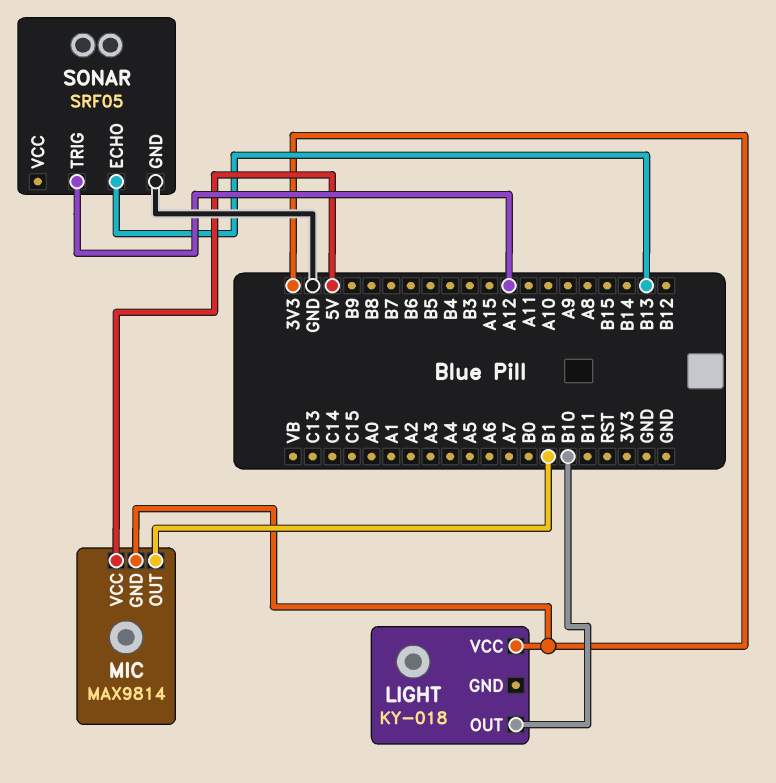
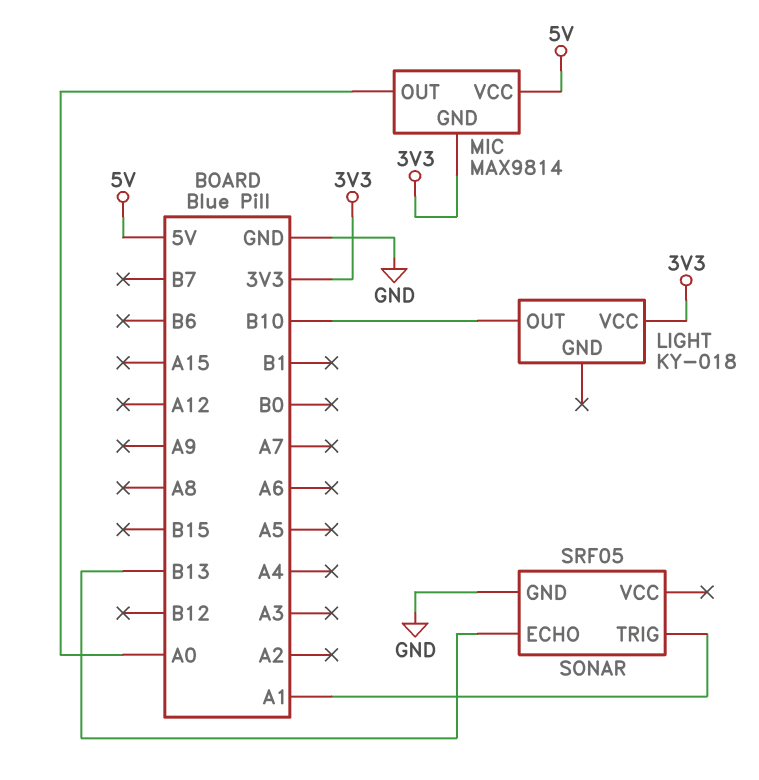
MIC pin OUT: B1 -> A0
SONAR pin TRIG: A12 -> A1

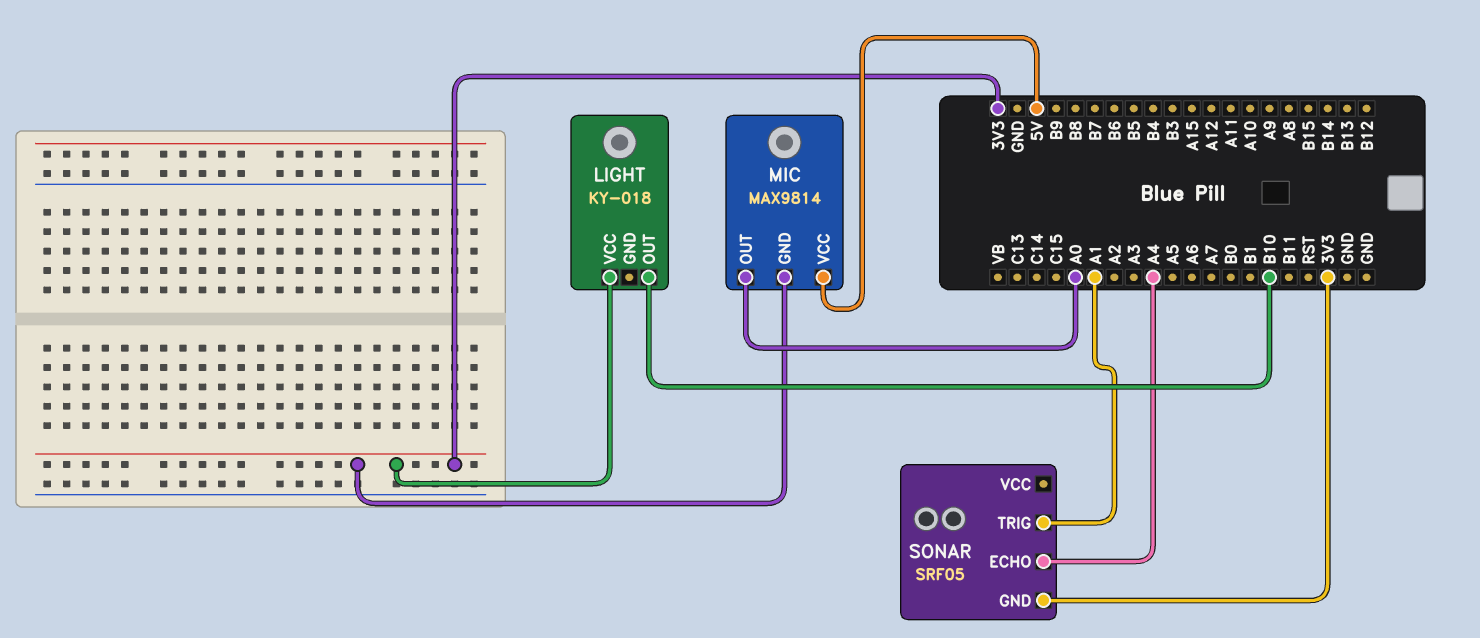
SONAR pin ECHO: B13 -> A4
SONAR pin GND: GND -> 3V3

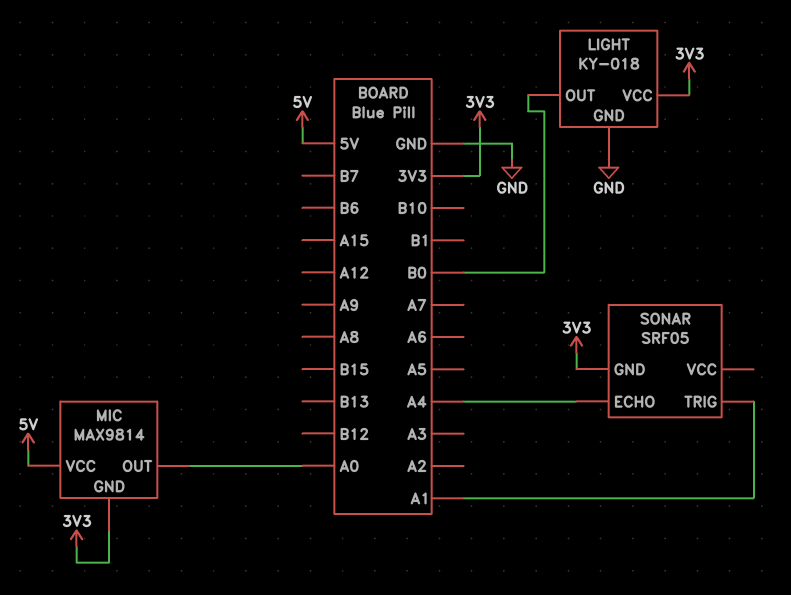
LIGHT pin GND: none -> GND
LIGHT pin OUT: B10 -> B0

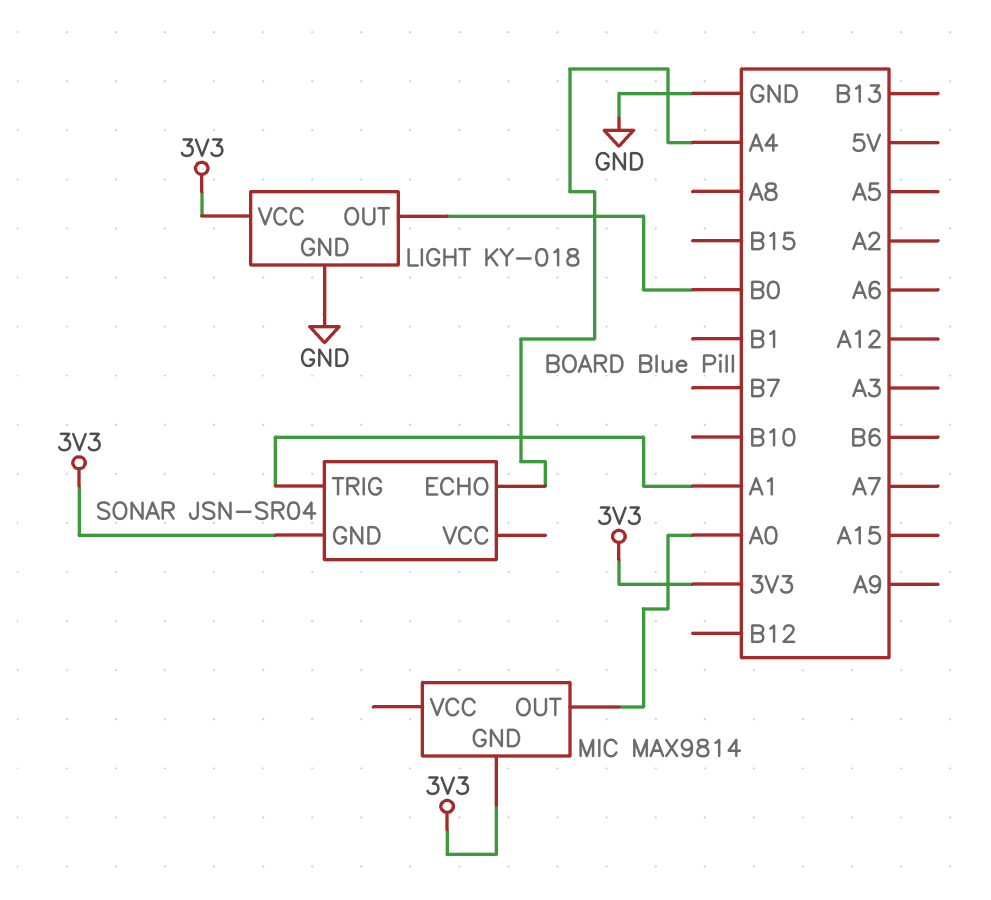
MIC pin VCC: 5V -> none
SONAR: SRF05 -> JSN-SR04

